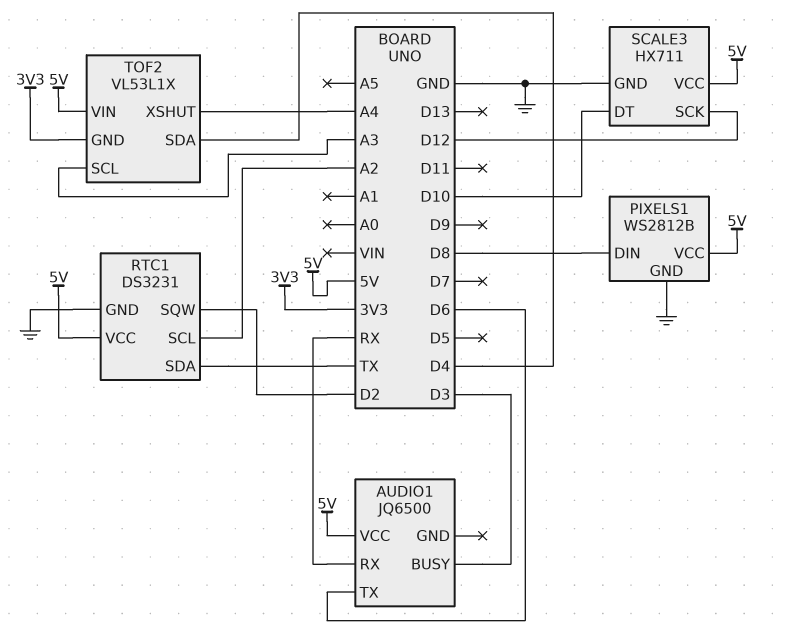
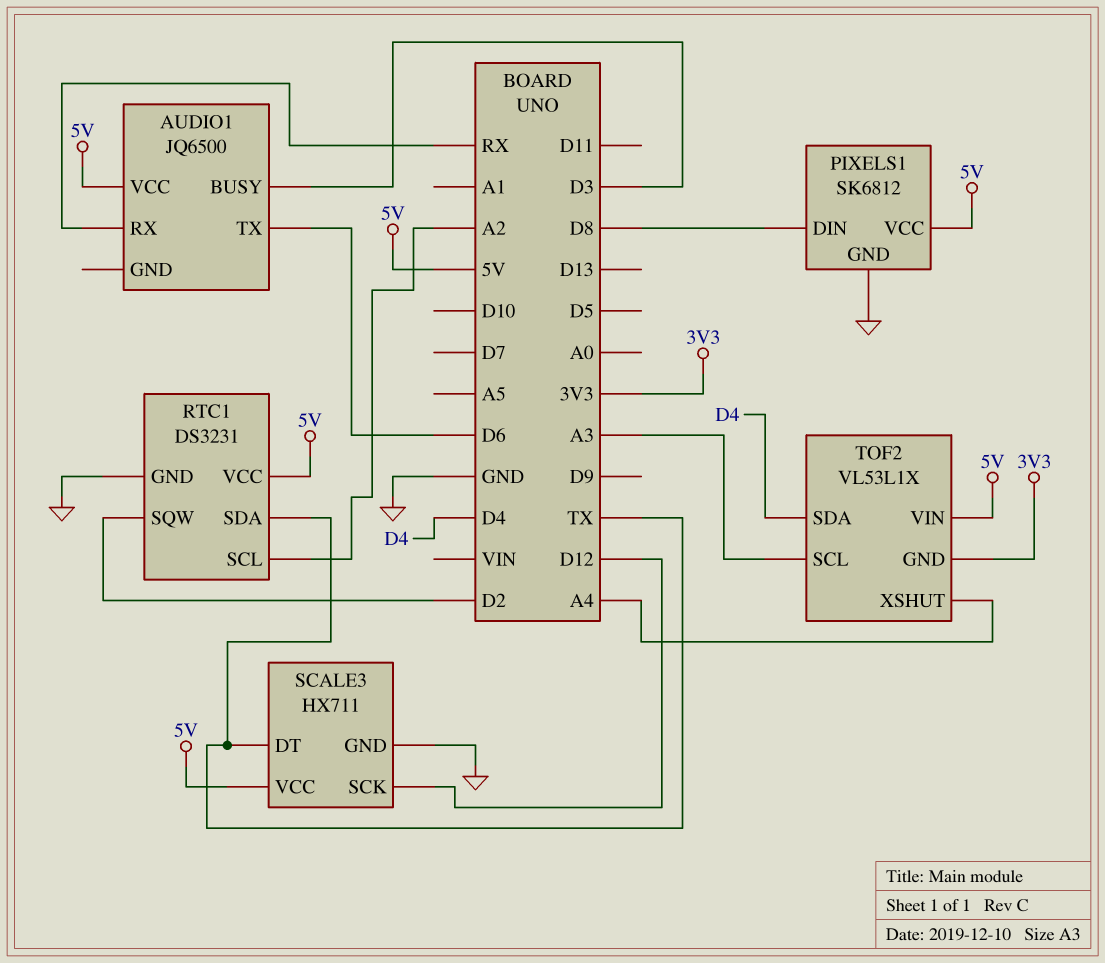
PIXELS1: WS2812B -> SK6812
SCALE3 pin DT: D10 -> TX

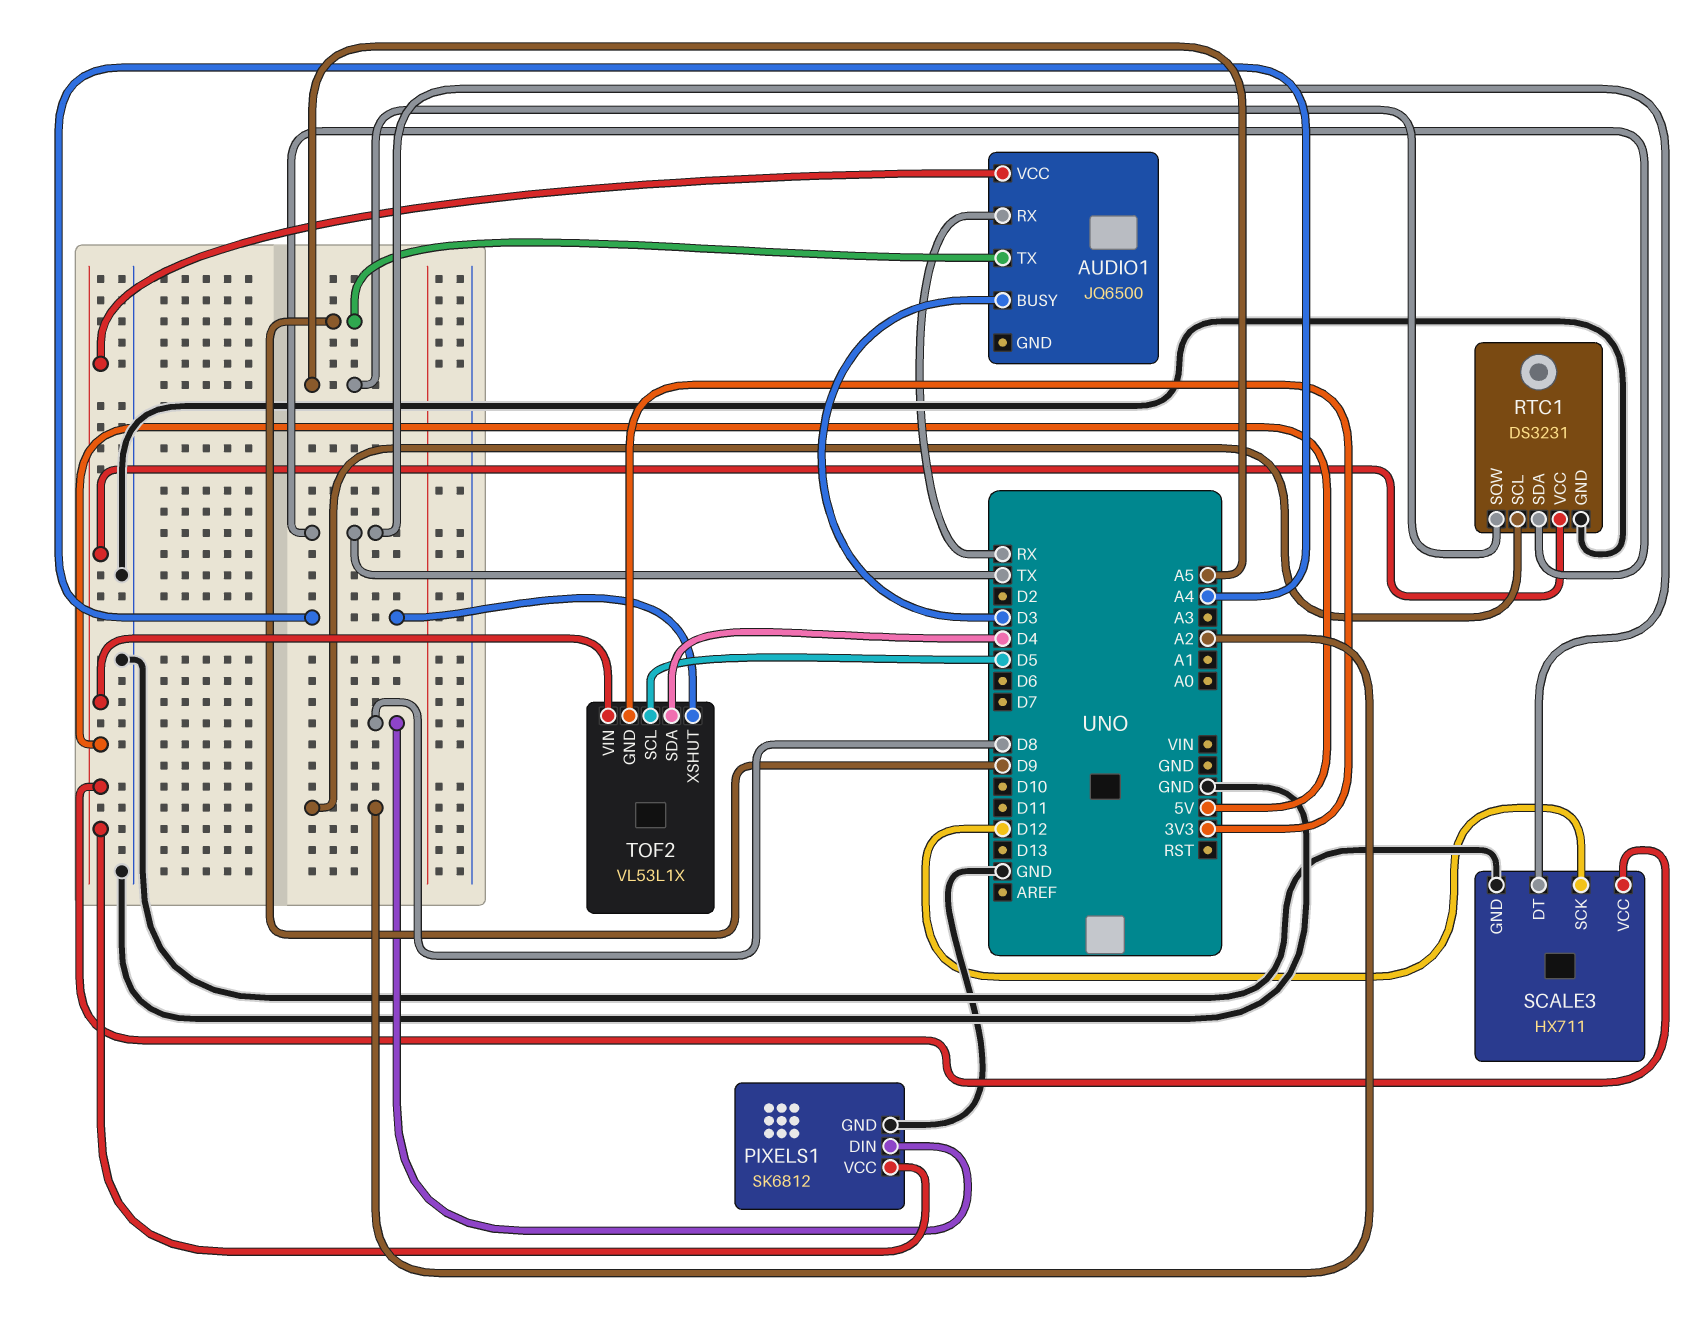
AUDIO1 pin TX: D6 -> D9
RTC1 pin SQW: D2 -> A5
TOF2 pin SCL: A3 -> D5

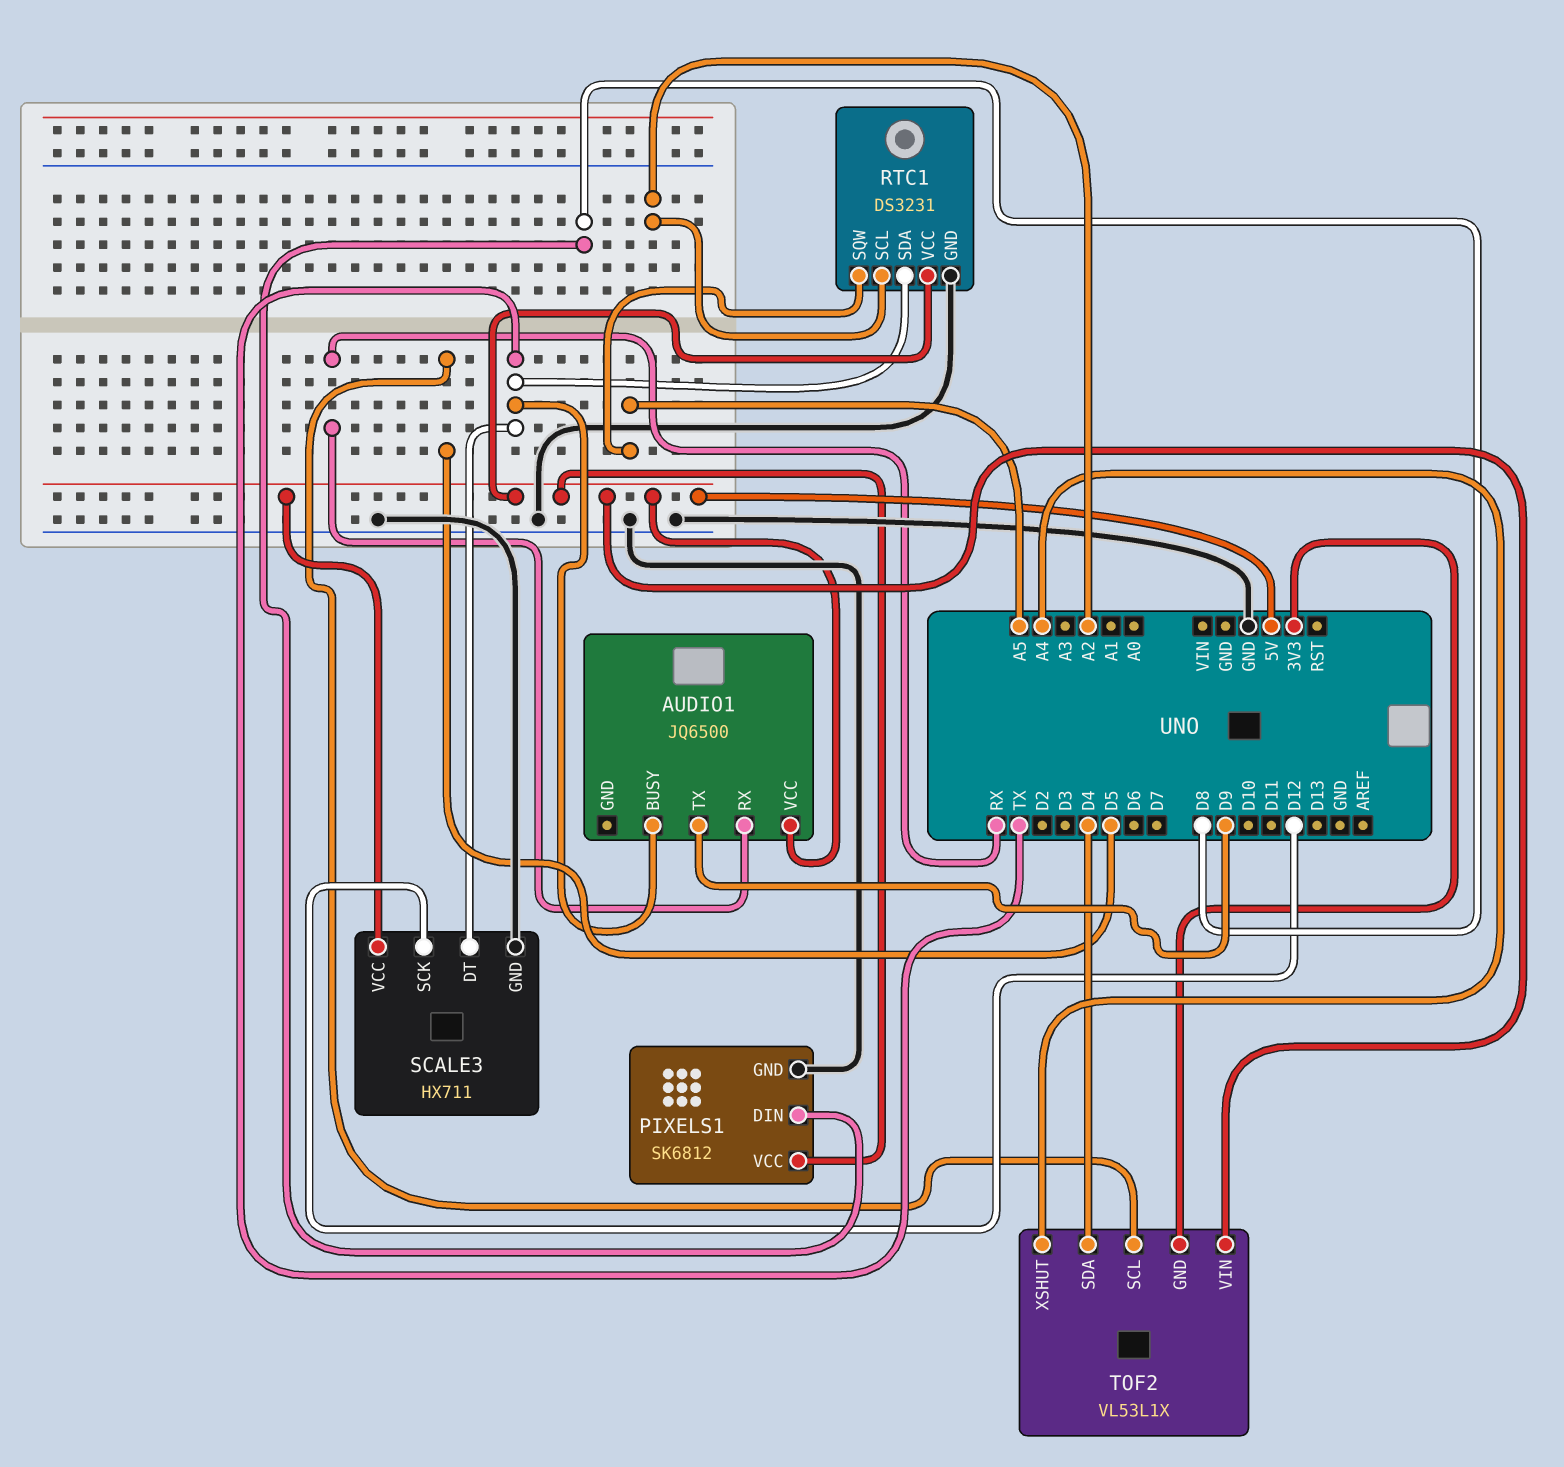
AUDIO1 pin BUSY: D3 -> TX

